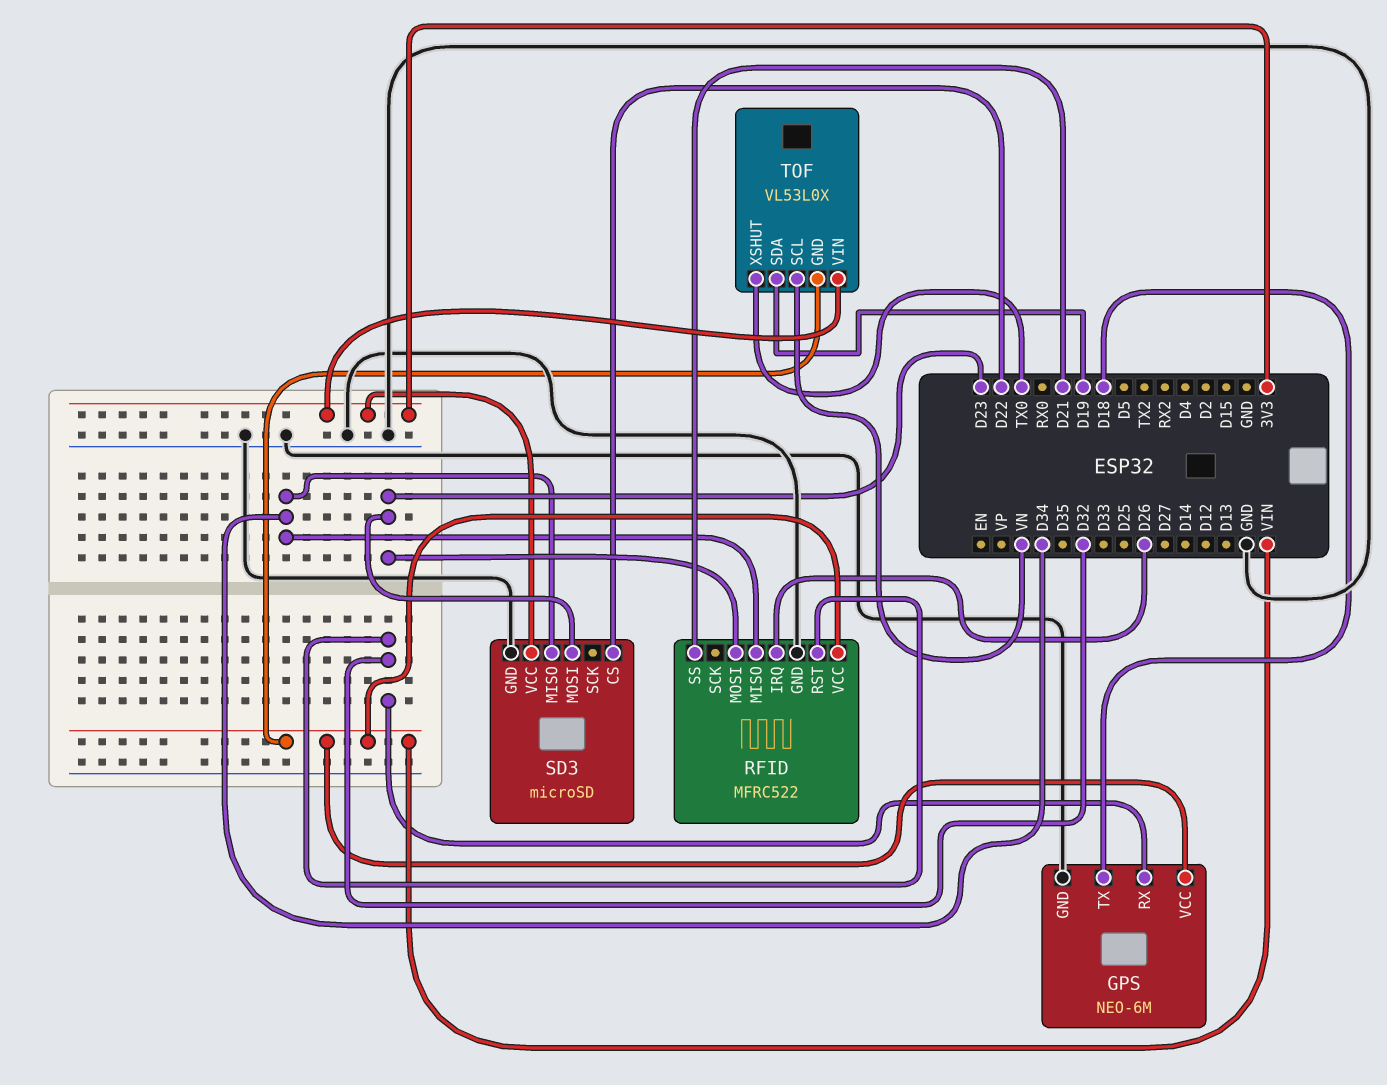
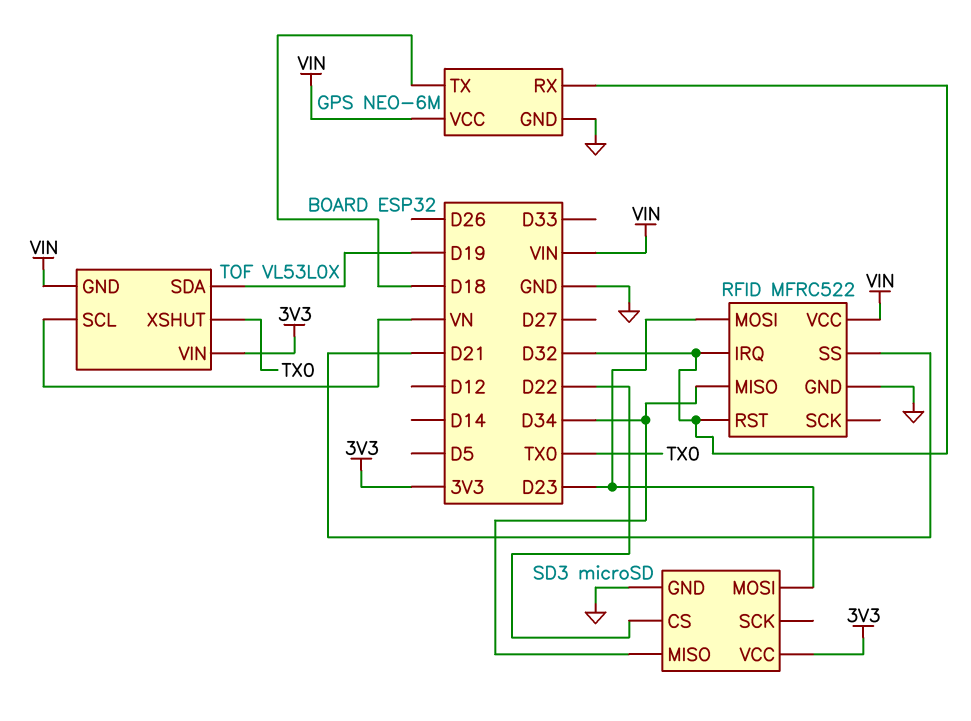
RFID pin IRQ: D26 -> D32

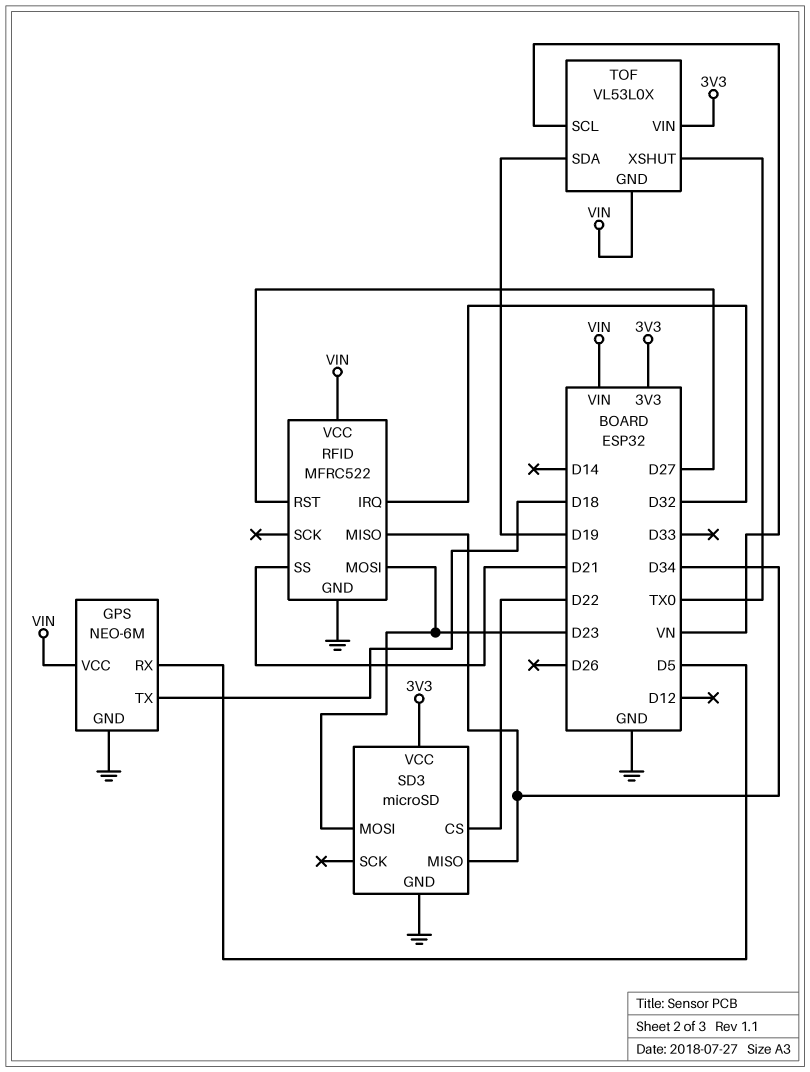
GPS pin RX: D32 -> D5
RFID pin RST: D32 -> D27

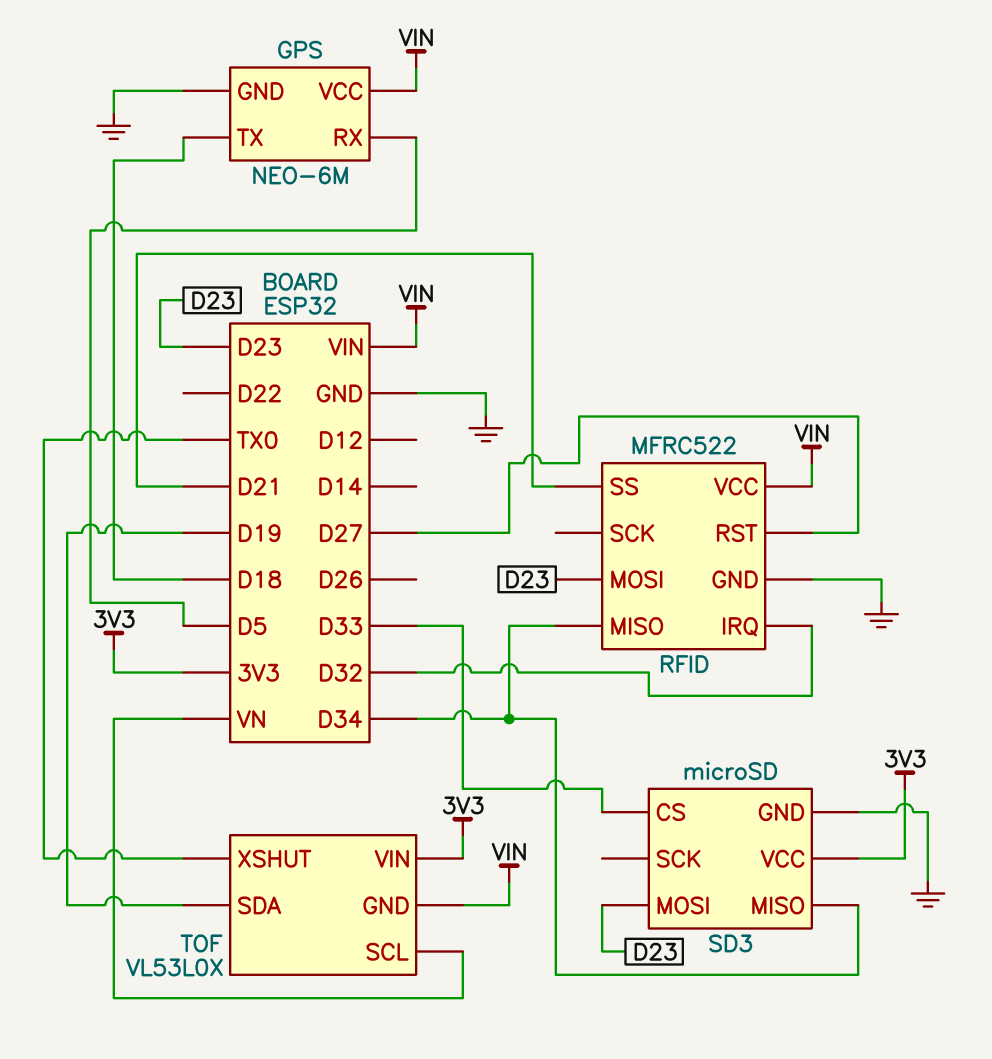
SD3 pin CS: D22 -> D33

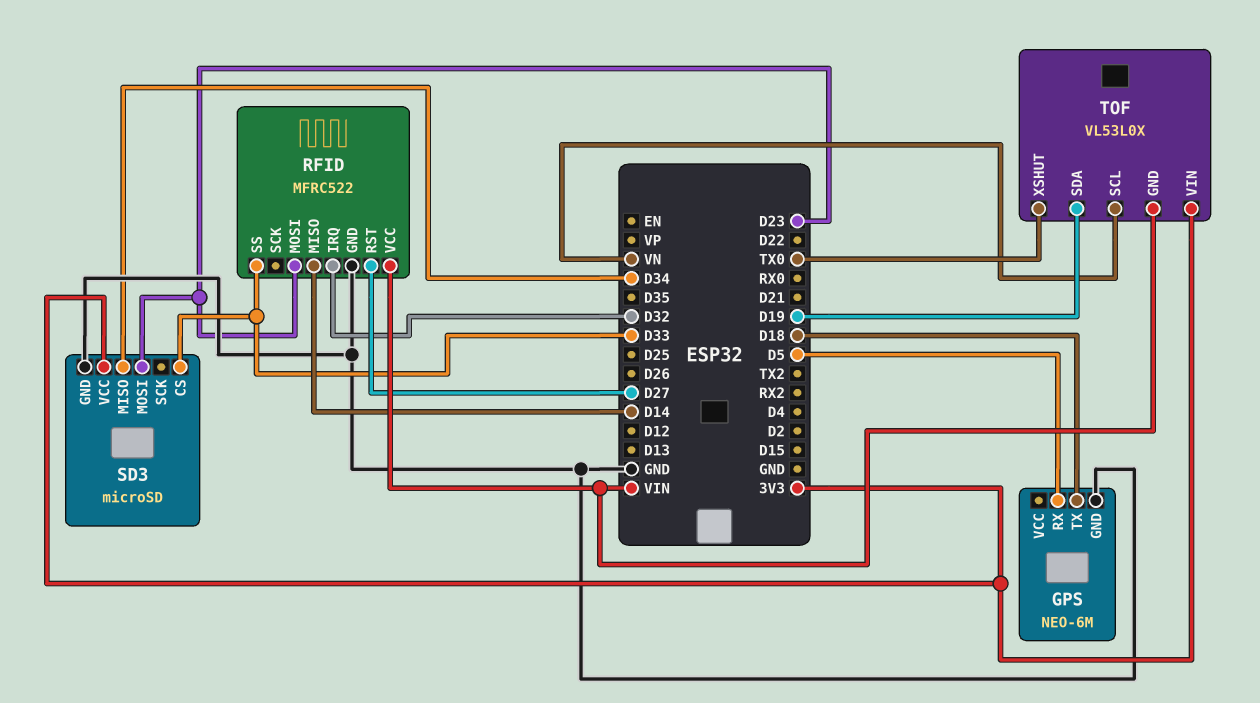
GPS pin VCC: VIN -> none
RFID pin MISO: D34 -> D14
RFID pin SS: D21 -> D33

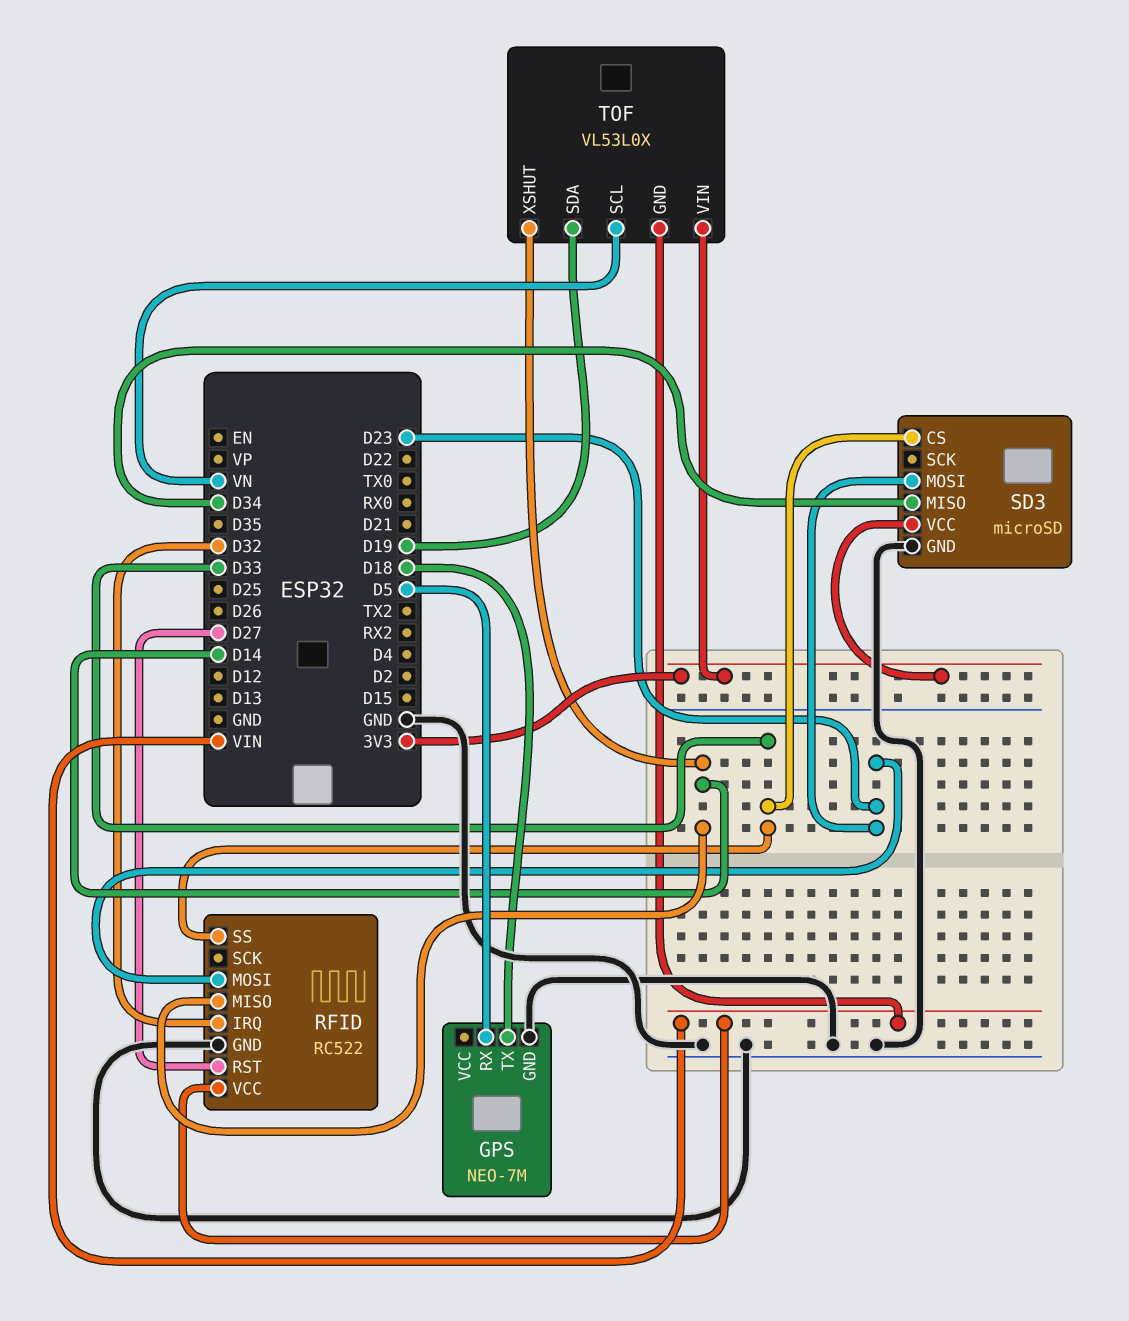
GPS: NEO-6M -> NEO-7M
RFID: MFRC522 -> RC522
TOF pin XSHUT: TX0 -> D14

